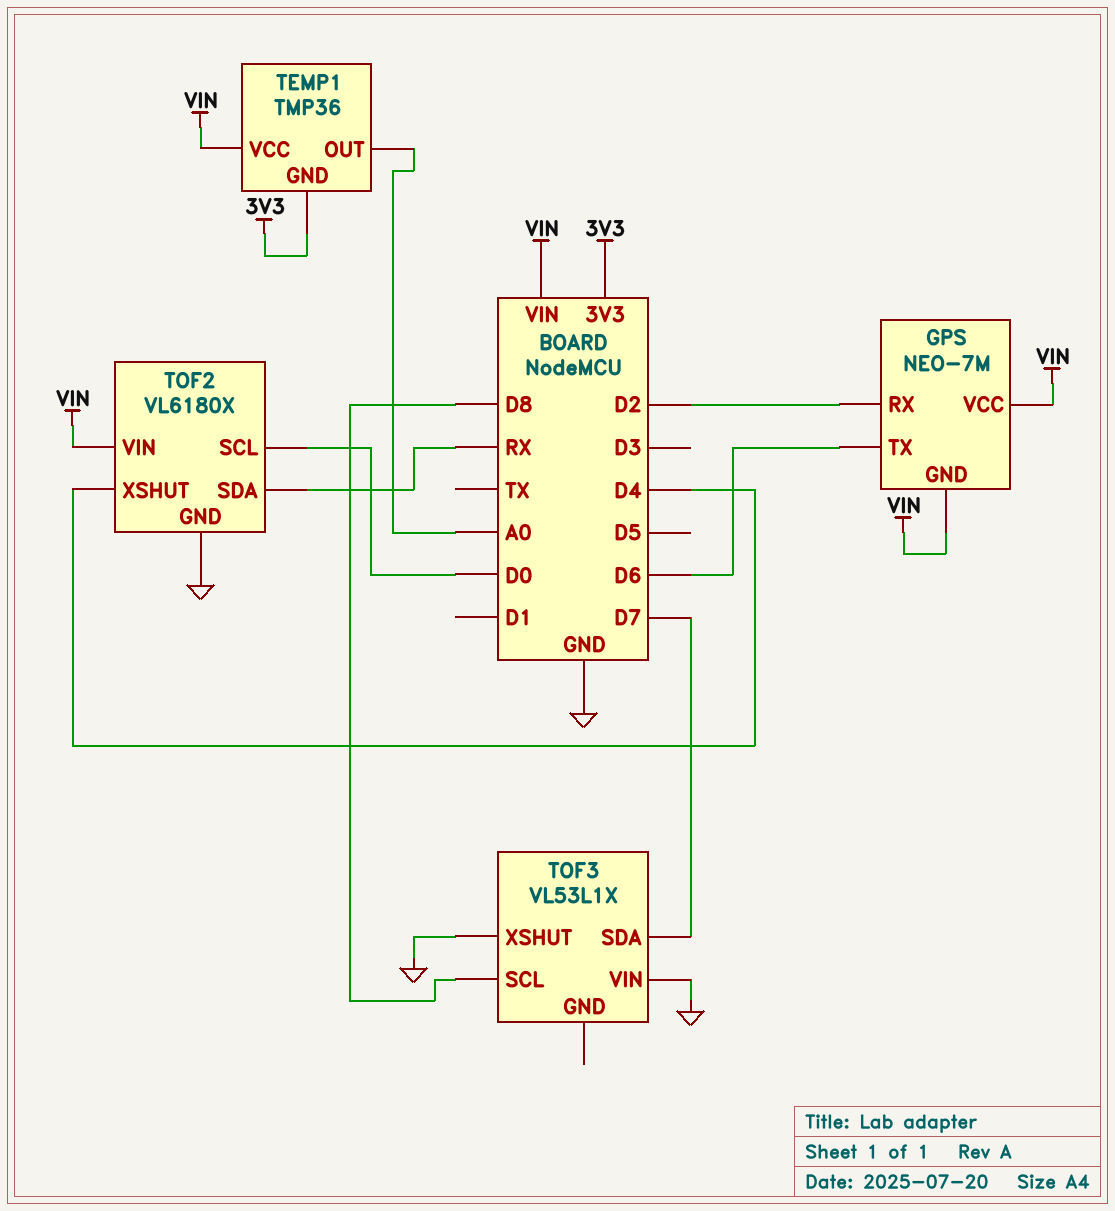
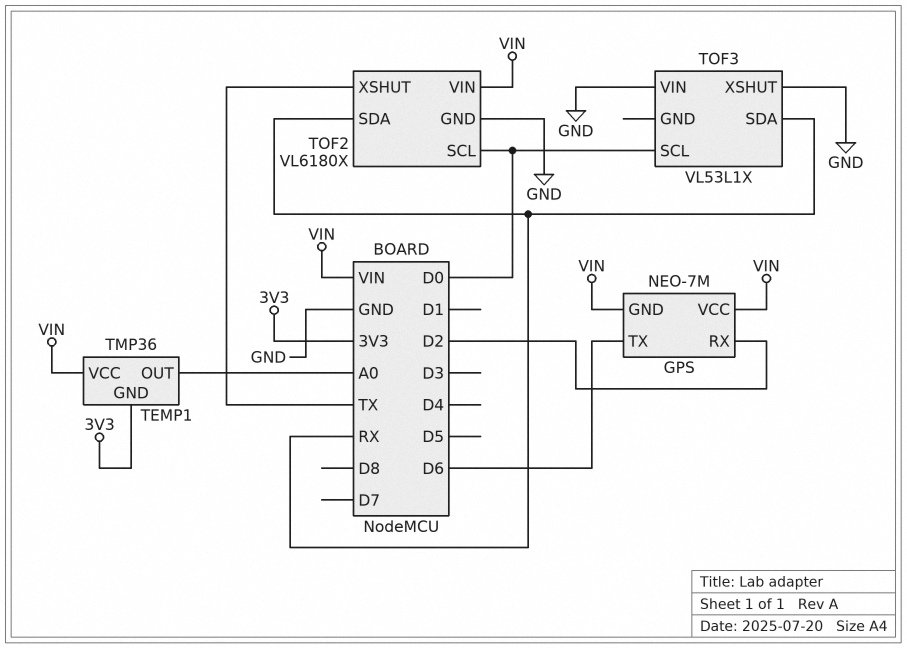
TOF2 pin XSHUT: D4 -> TX
TOF3 pin SCL: D8 -> D0
TOF3 pin SDA: D7 -> RX

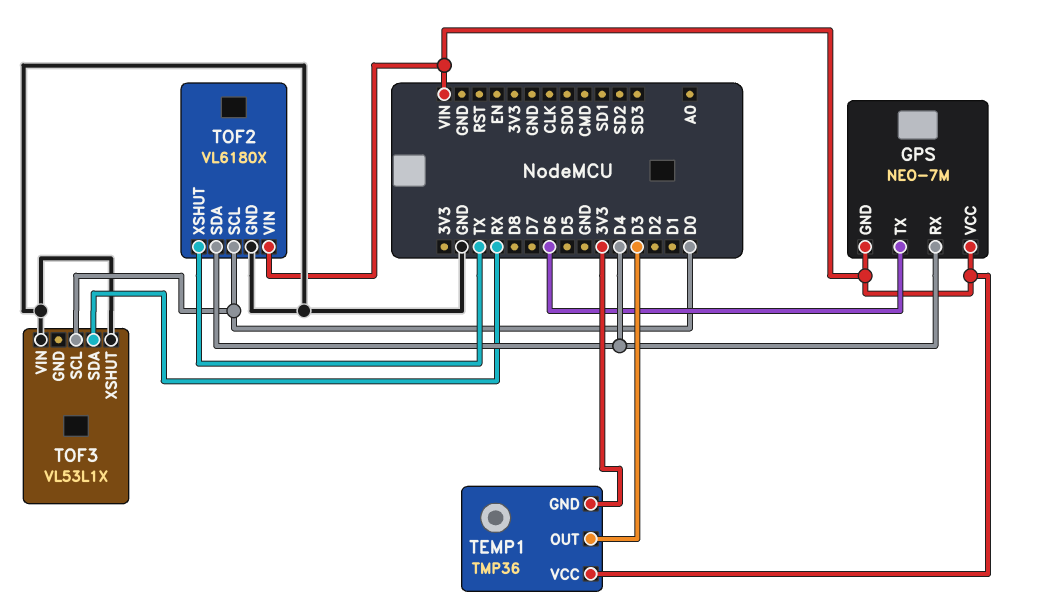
GPS pin RX: D2 -> D4
TEMP1 pin OUT: A0 -> D3
TOF2 pin SDA: RX -> D4

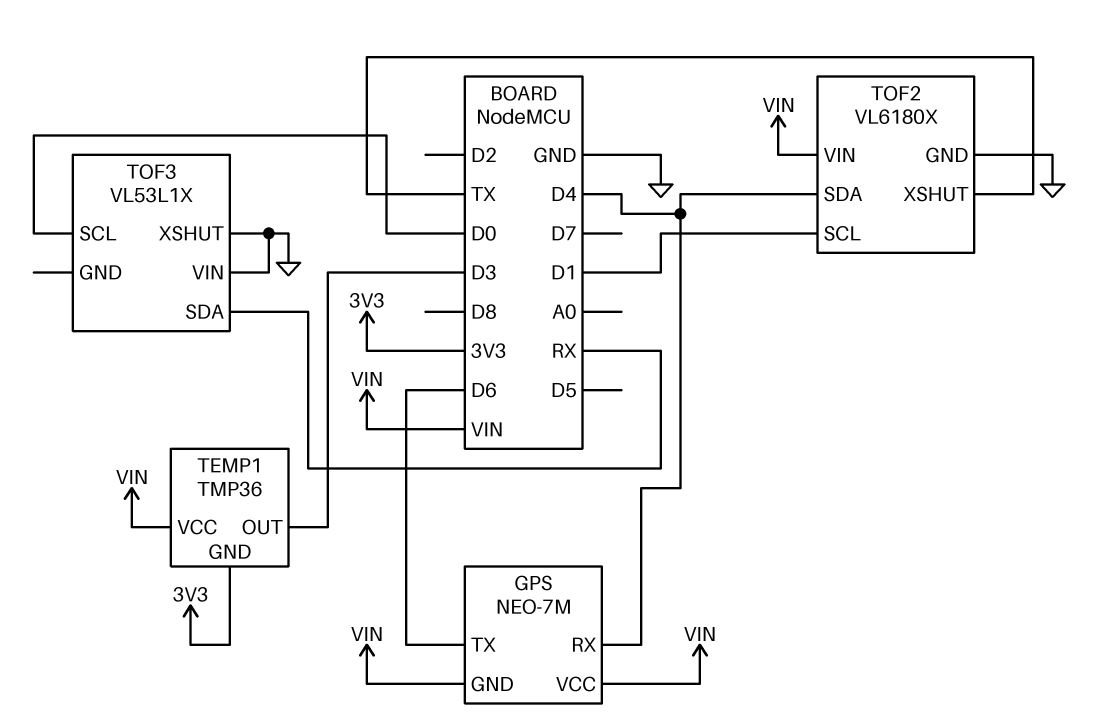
TOF2 pin SCL: D0 -> D1

